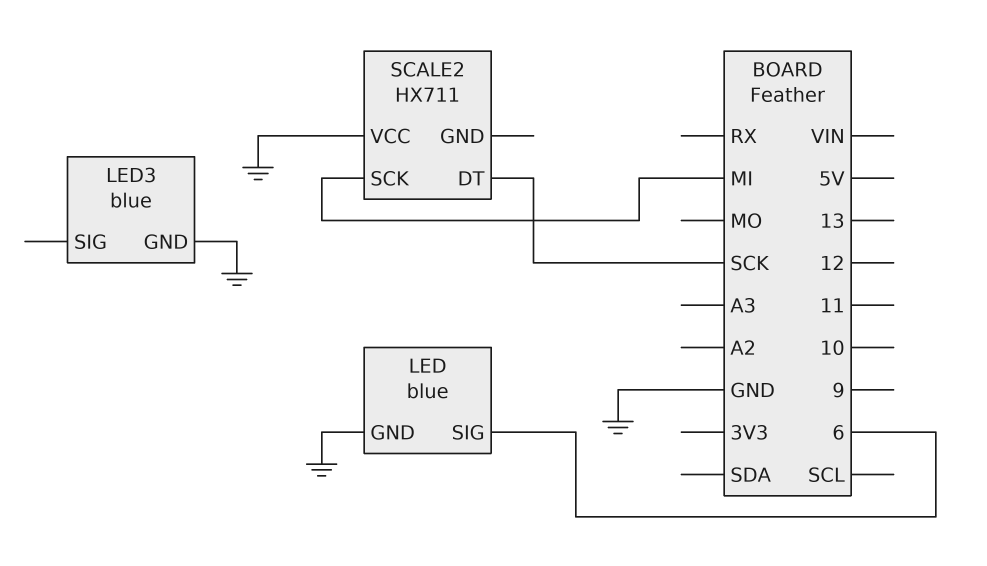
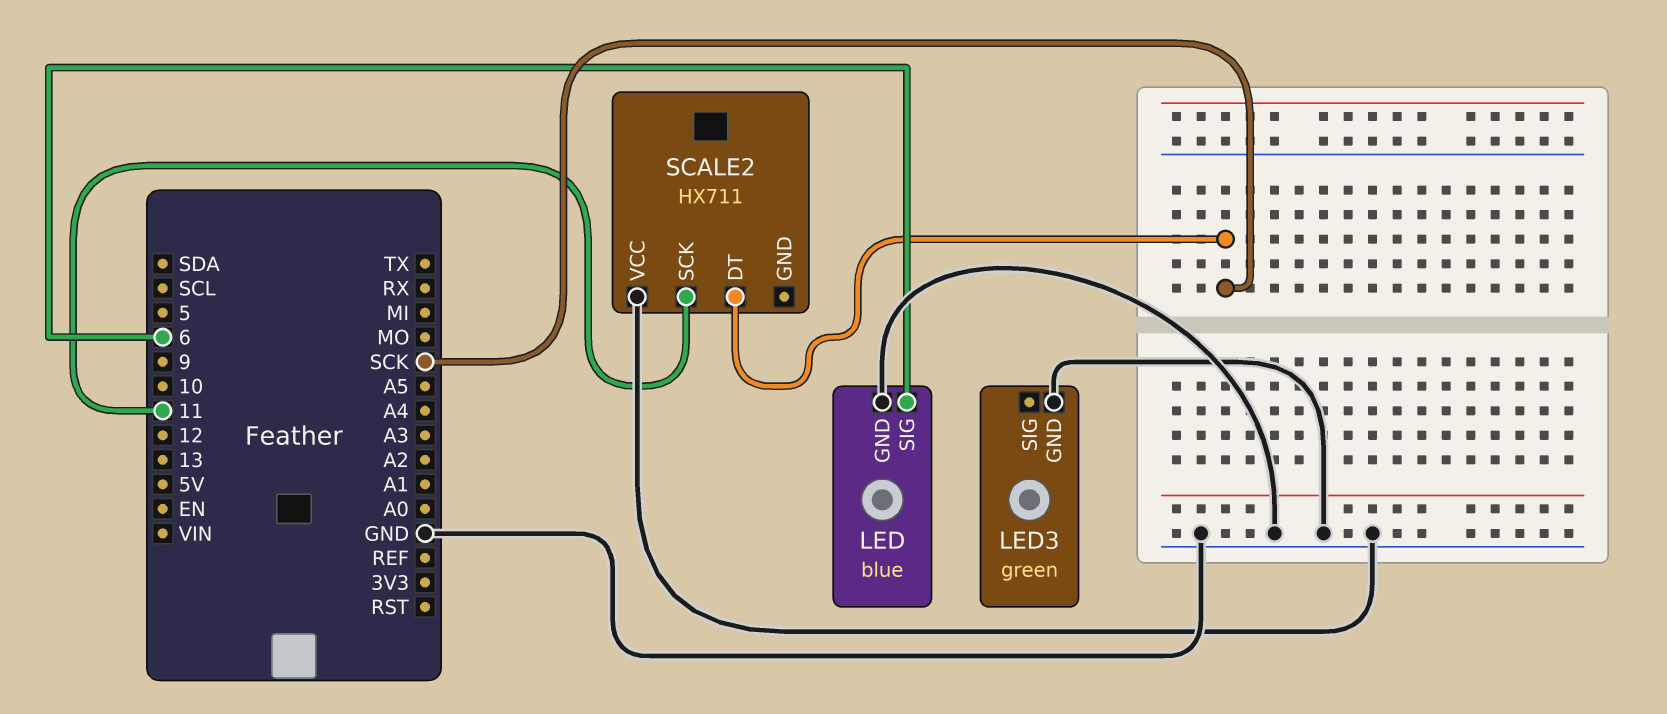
LED3: blue -> green
SCALE2 pin SCK: MI -> 11

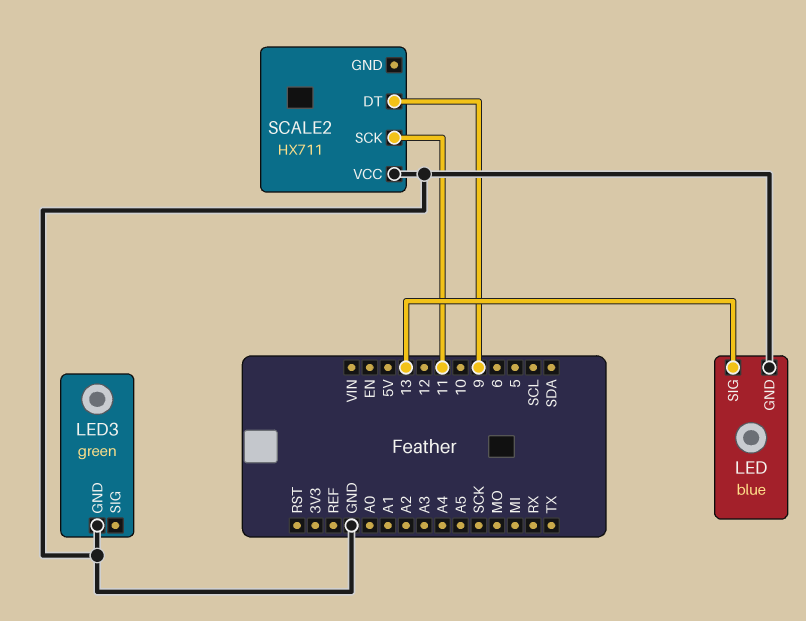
LED pin SIG: 6 -> 13
SCALE2 pin DT: SCK -> 9

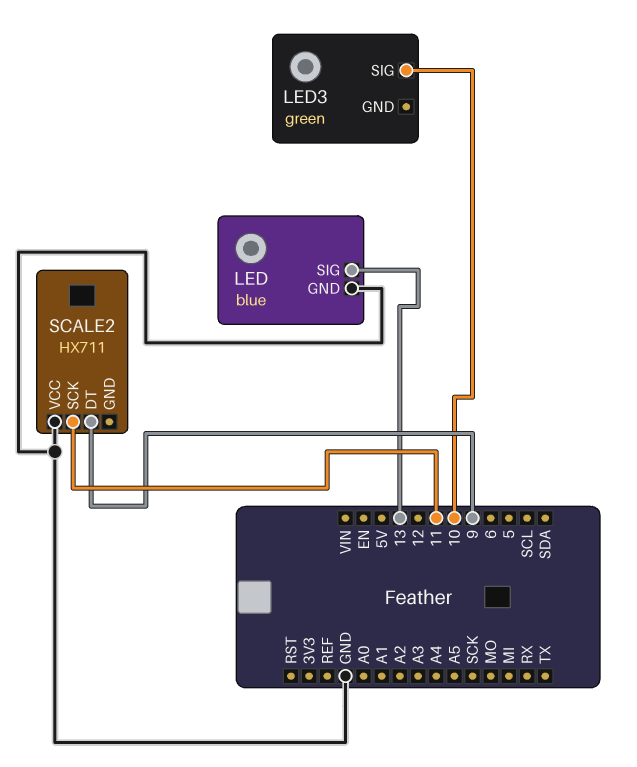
LED3 pin GND: GND -> none
LED3 pin SIG: none -> 10

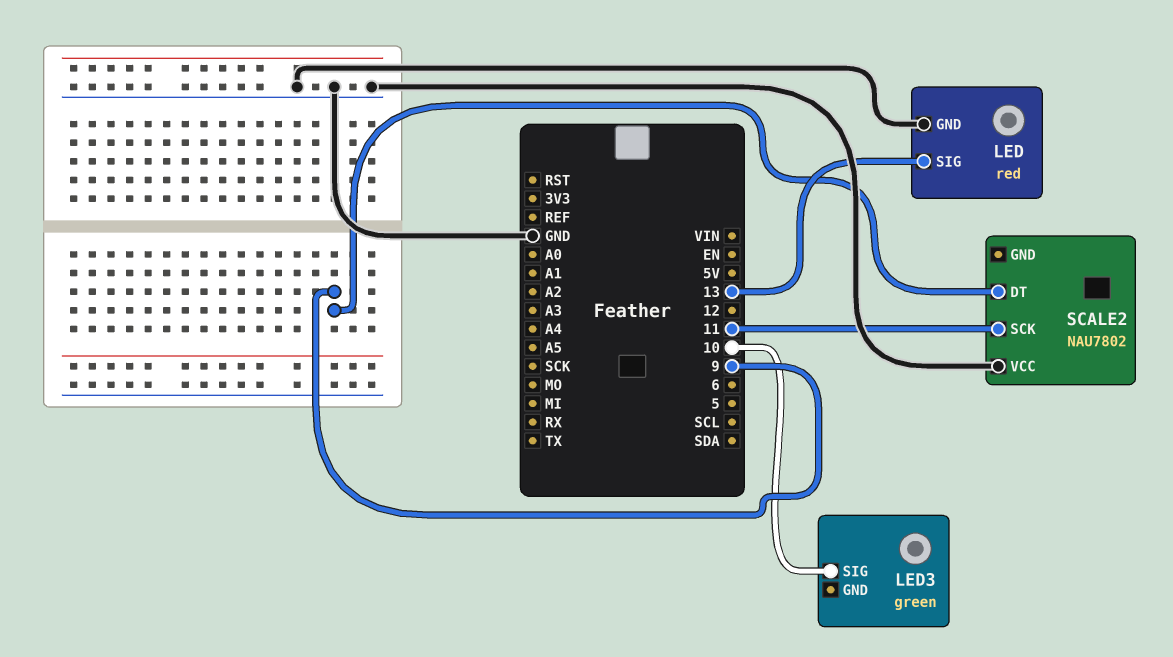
LED: blue -> red
SCALE2: HX711 -> NAU7802

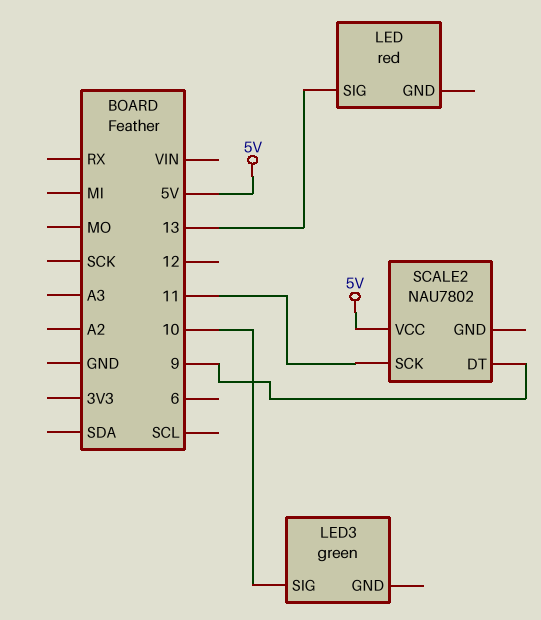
LED pin GND: GND -> none
SCALE2 pin VCC: GND -> 5V

